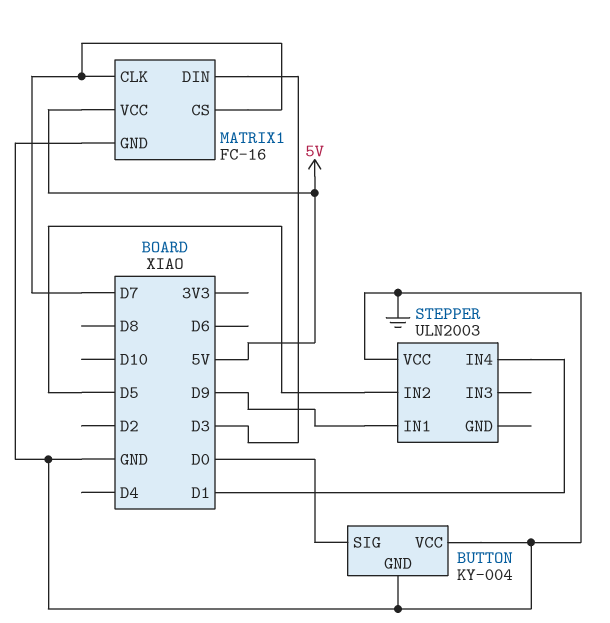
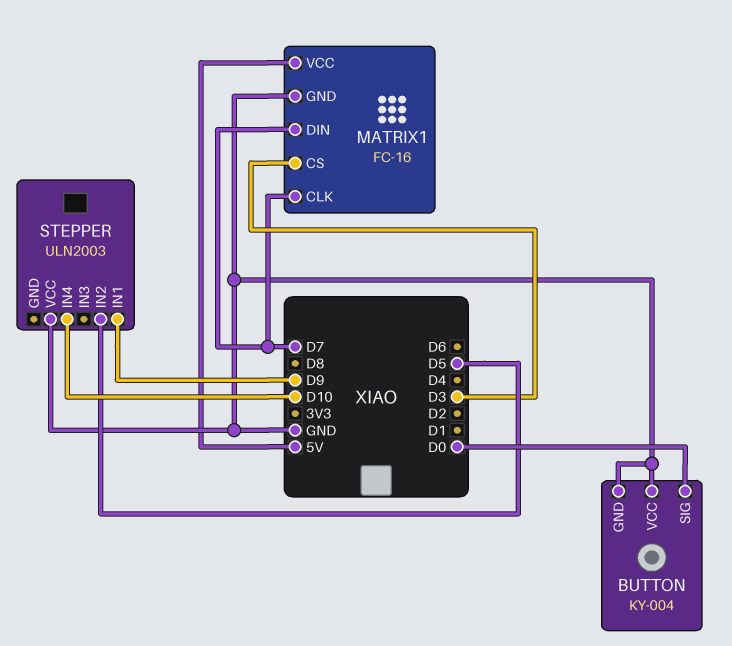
MATRIX1 pin CS: D7 -> D3
MATRIX1 pin DIN: D3 -> D7
STEPPER pin IN4: D1 -> D10

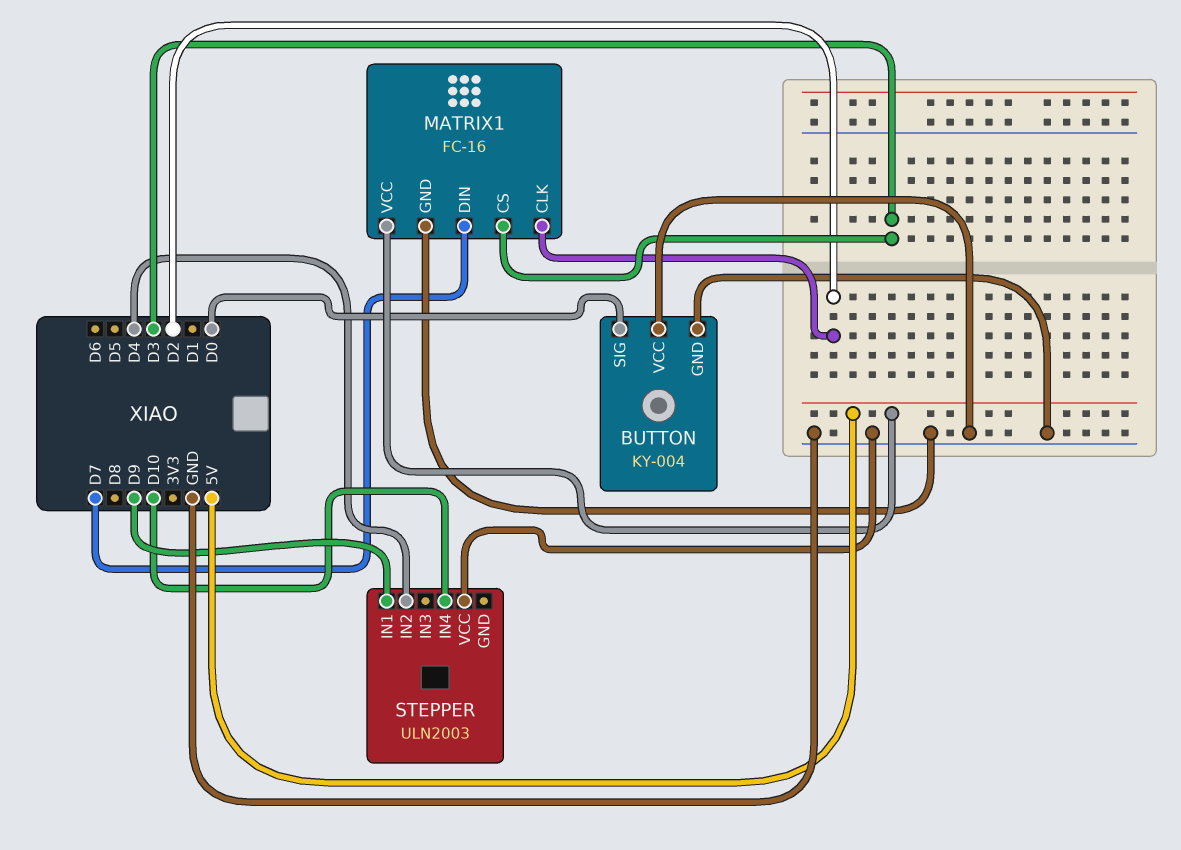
MATRIX1 pin CLK: D7 -> D2
STEPPER pin IN2: D5 -> D4

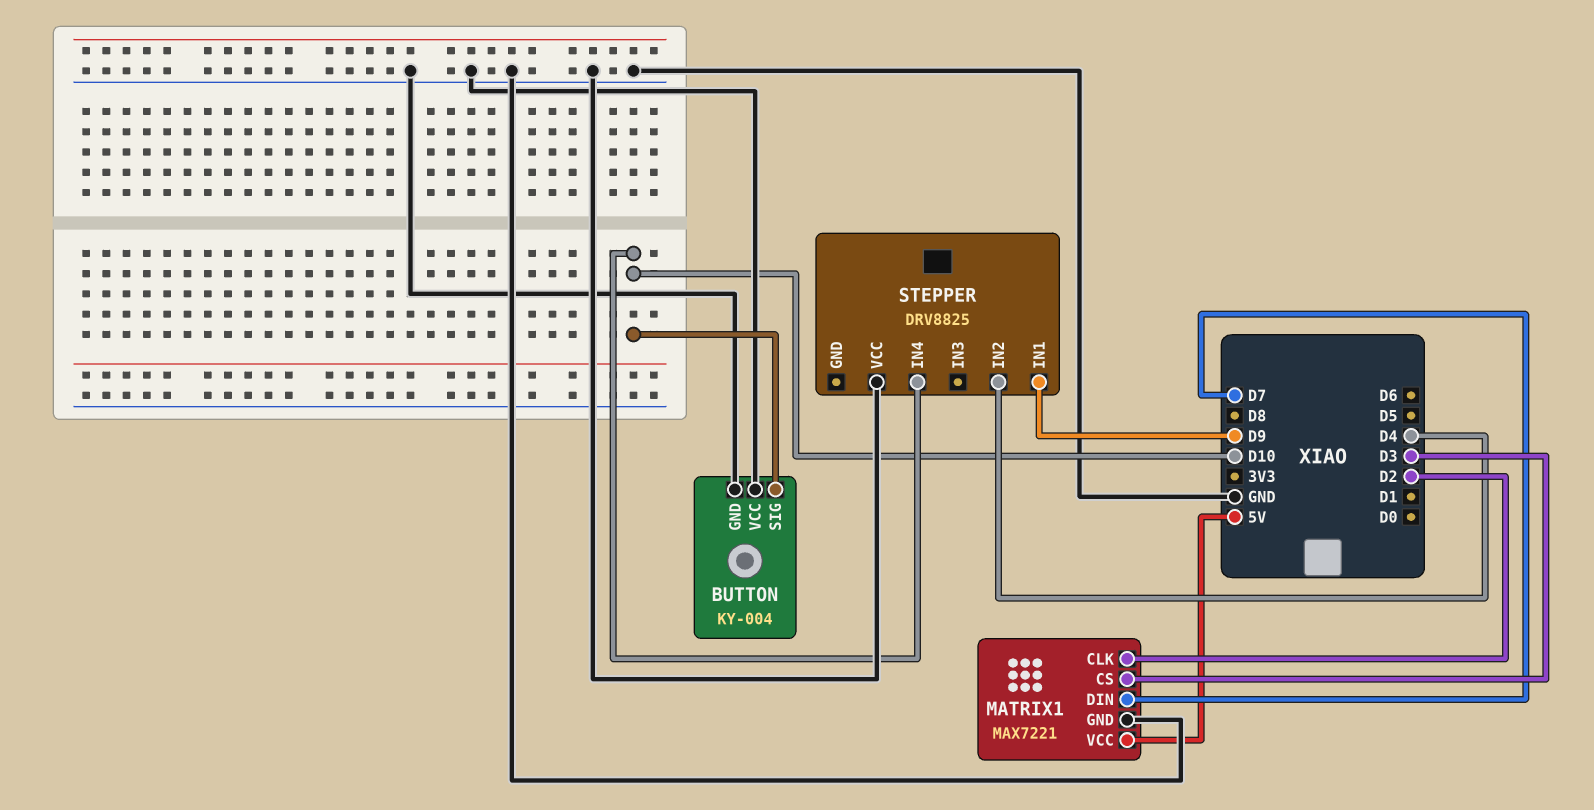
BUTTON pin SIG: D0 -> D10
MATRIX1: FC-16 -> MAX7221
STEPPER: ULN2003 -> DRV8825

